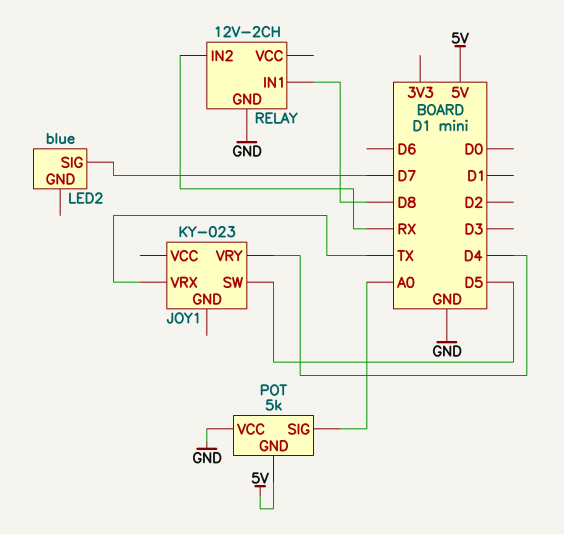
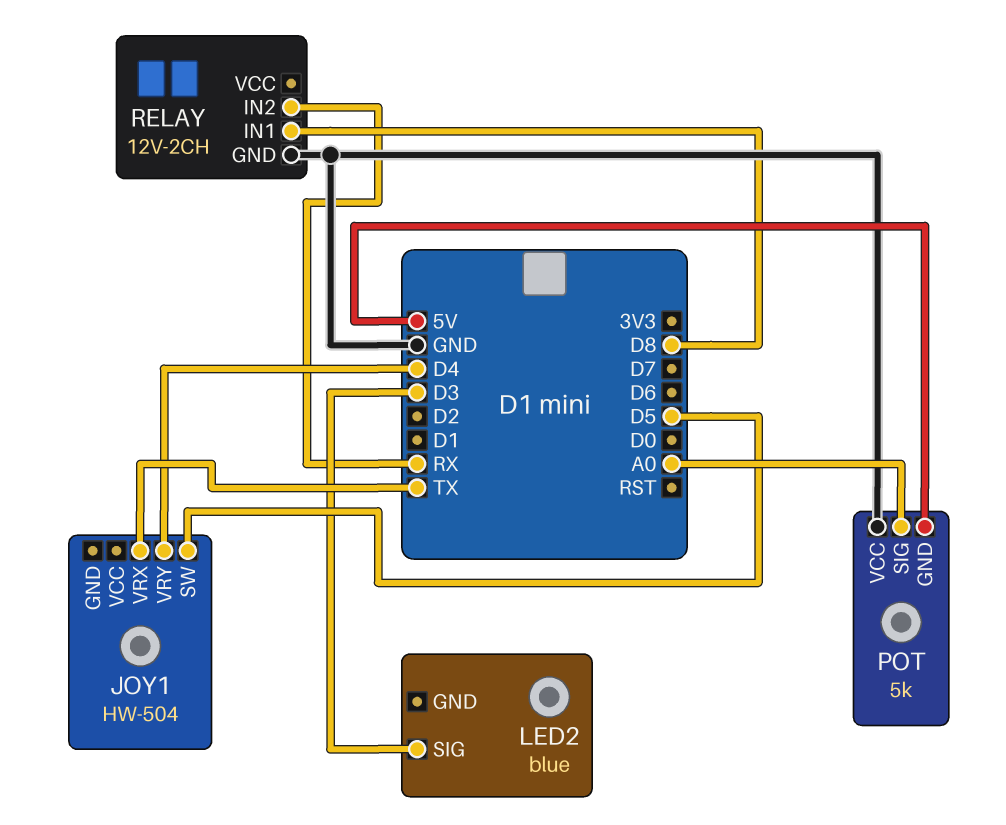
JOY1: KY-023 -> HW-504
LED2 pin SIG: D7 -> D3

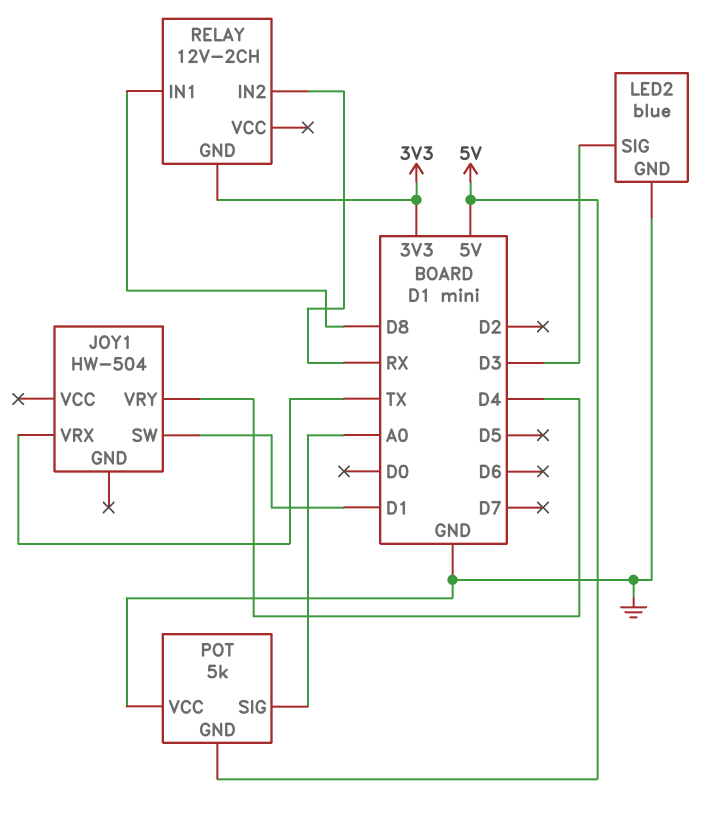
JOY1 pin SW: D5 -> D1
LED2 pin GND: none -> GND
RELAY pin GND: GND -> 3V3

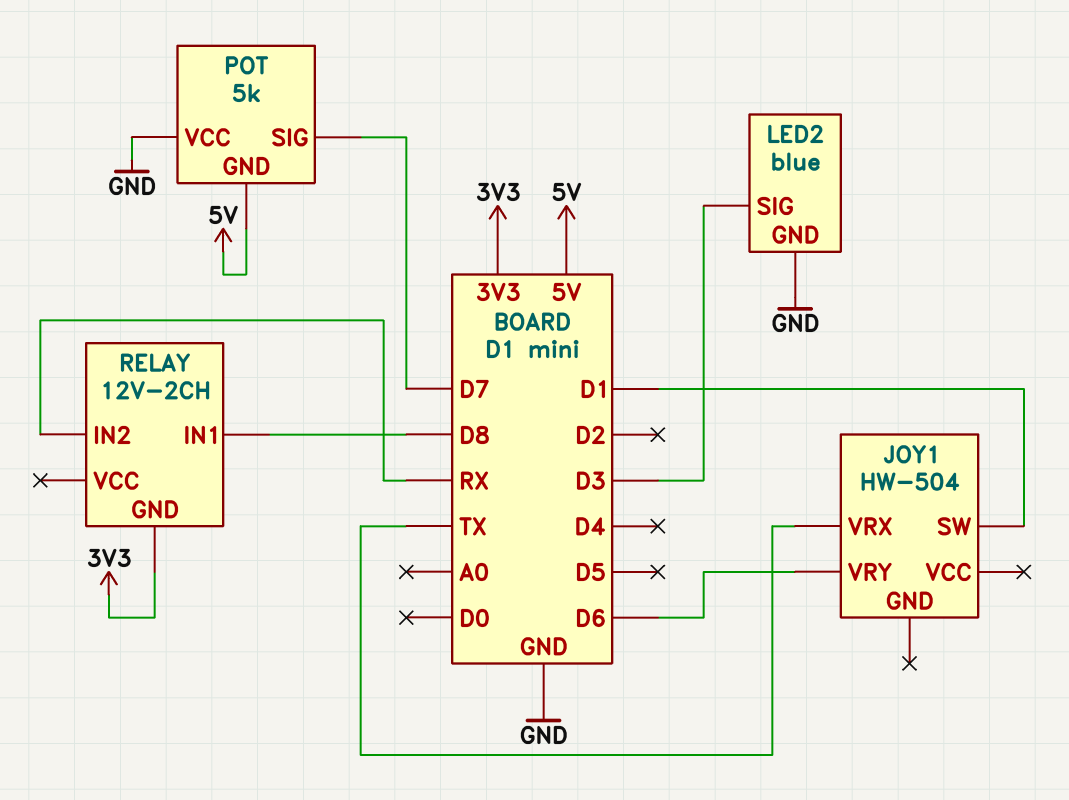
JOY1 pin VRY: D4 -> D6
POT pin SIG: A0 -> D7

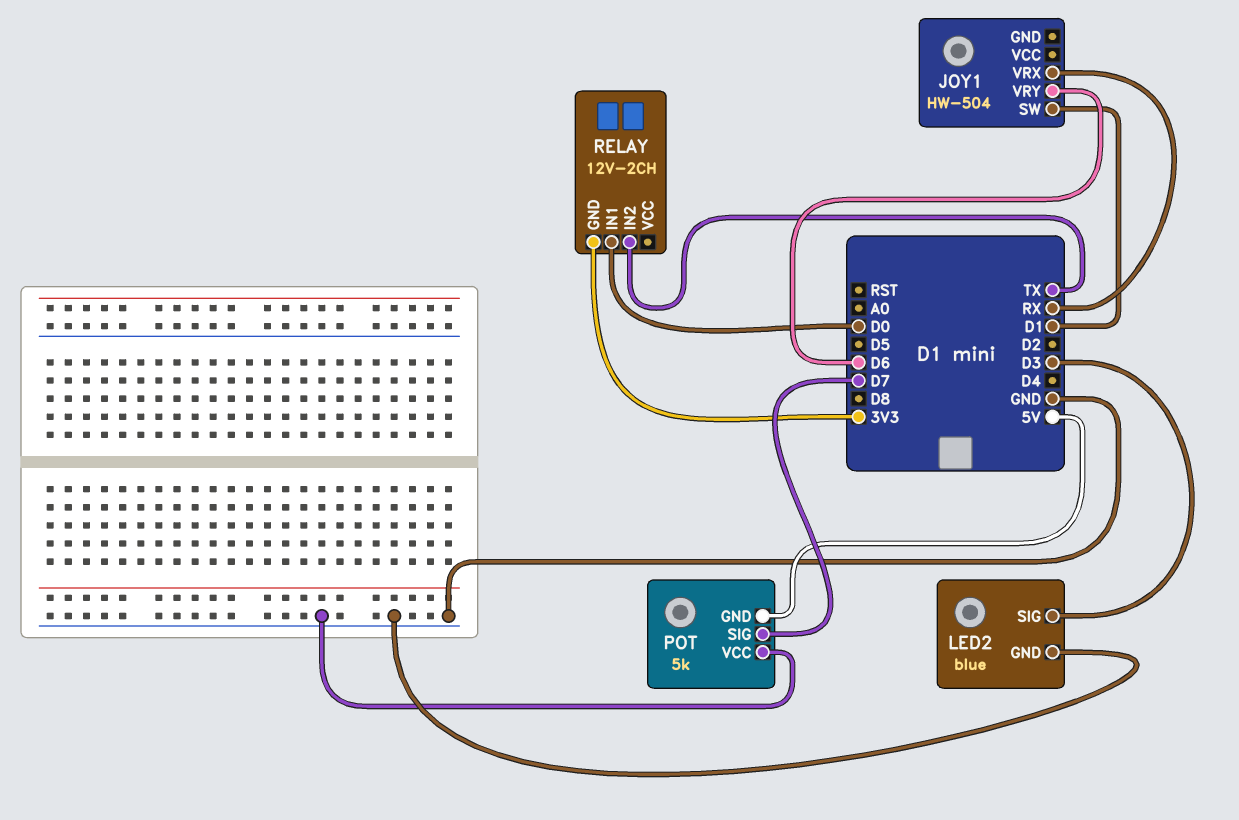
JOY1 pin VRX: TX -> RX
RELAY pin IN1: D8 -> D0
RELAY pin IN2: RX -> TX

